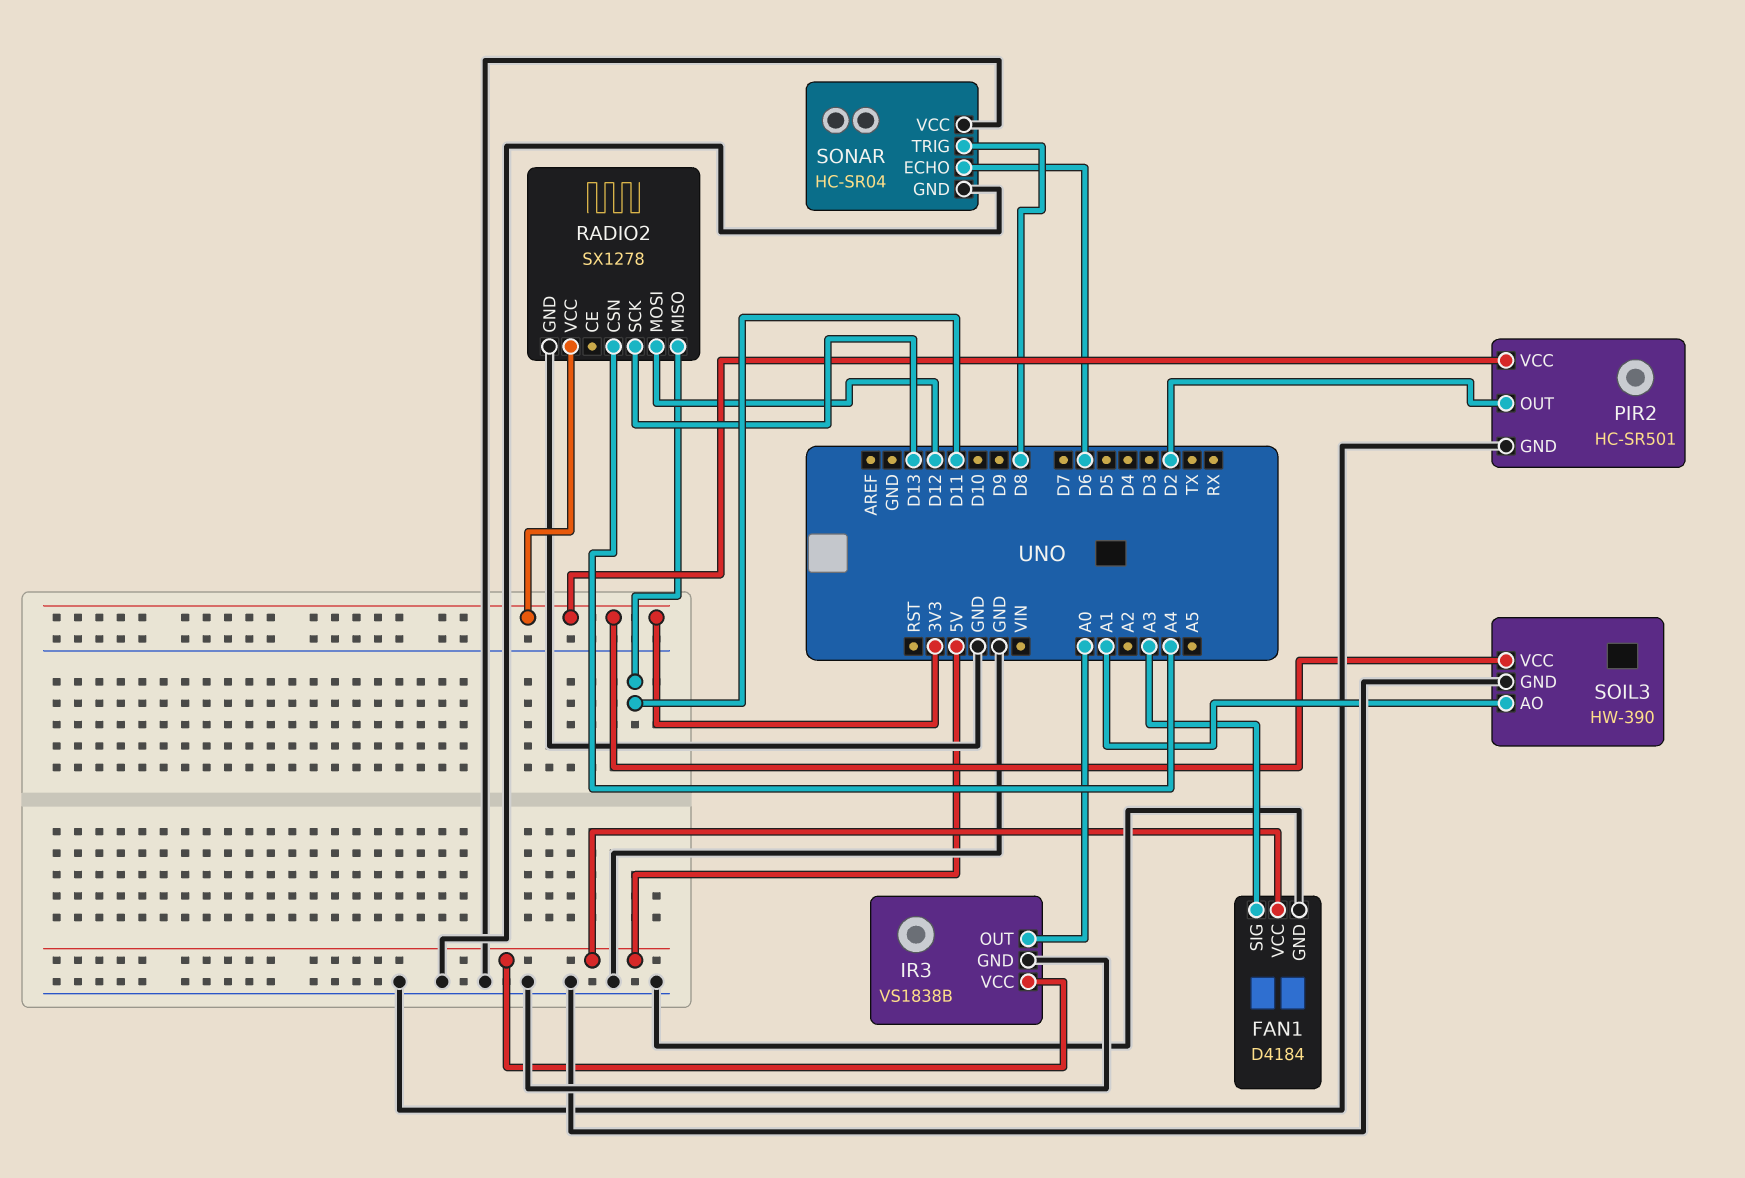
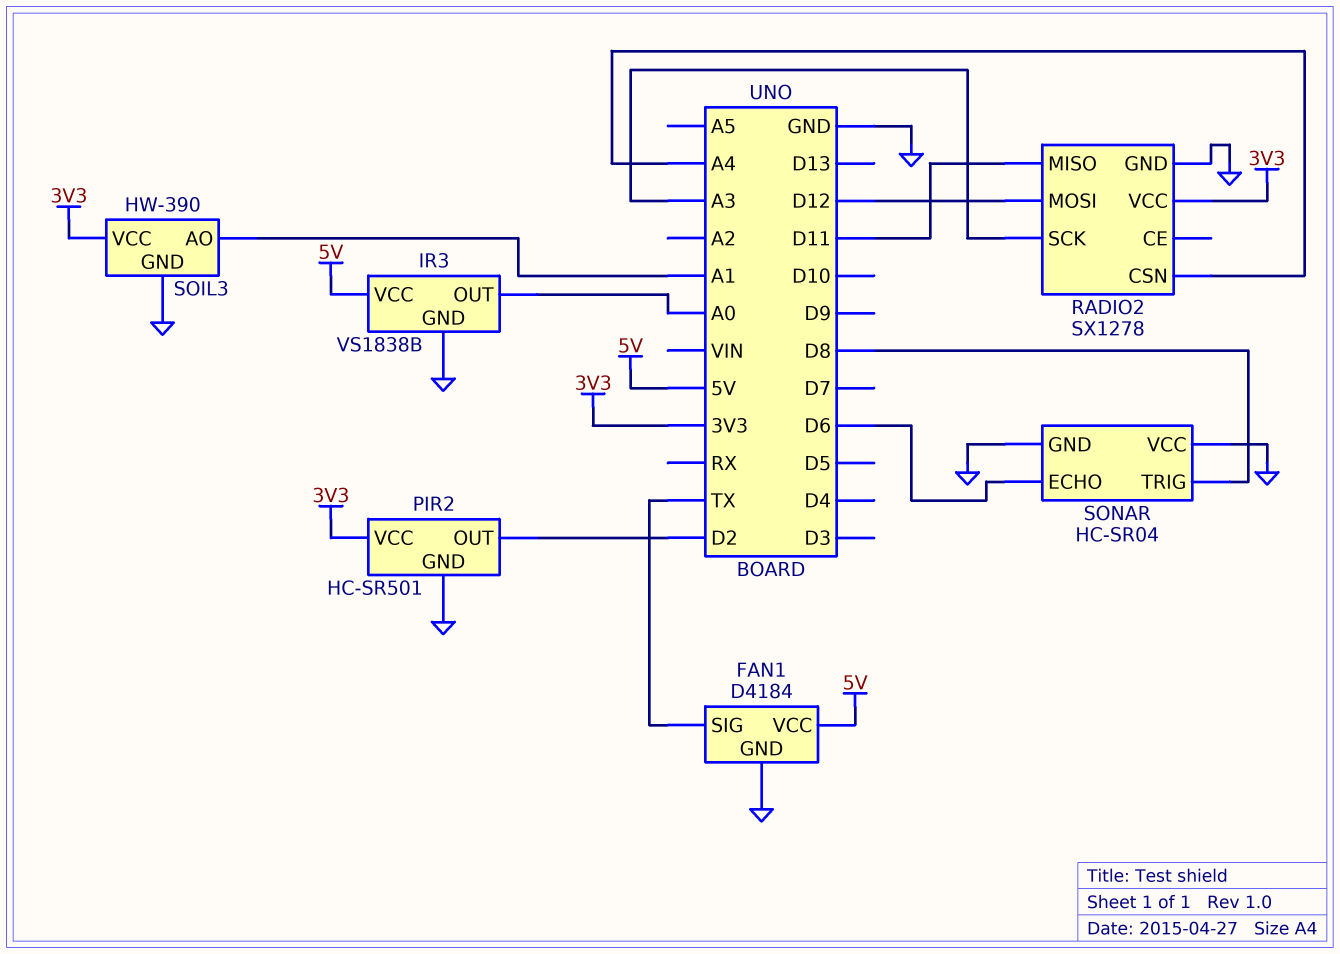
FAN1 pin SIG: A3 -> TX
RADIO2 pin SCK: D13 -> A3

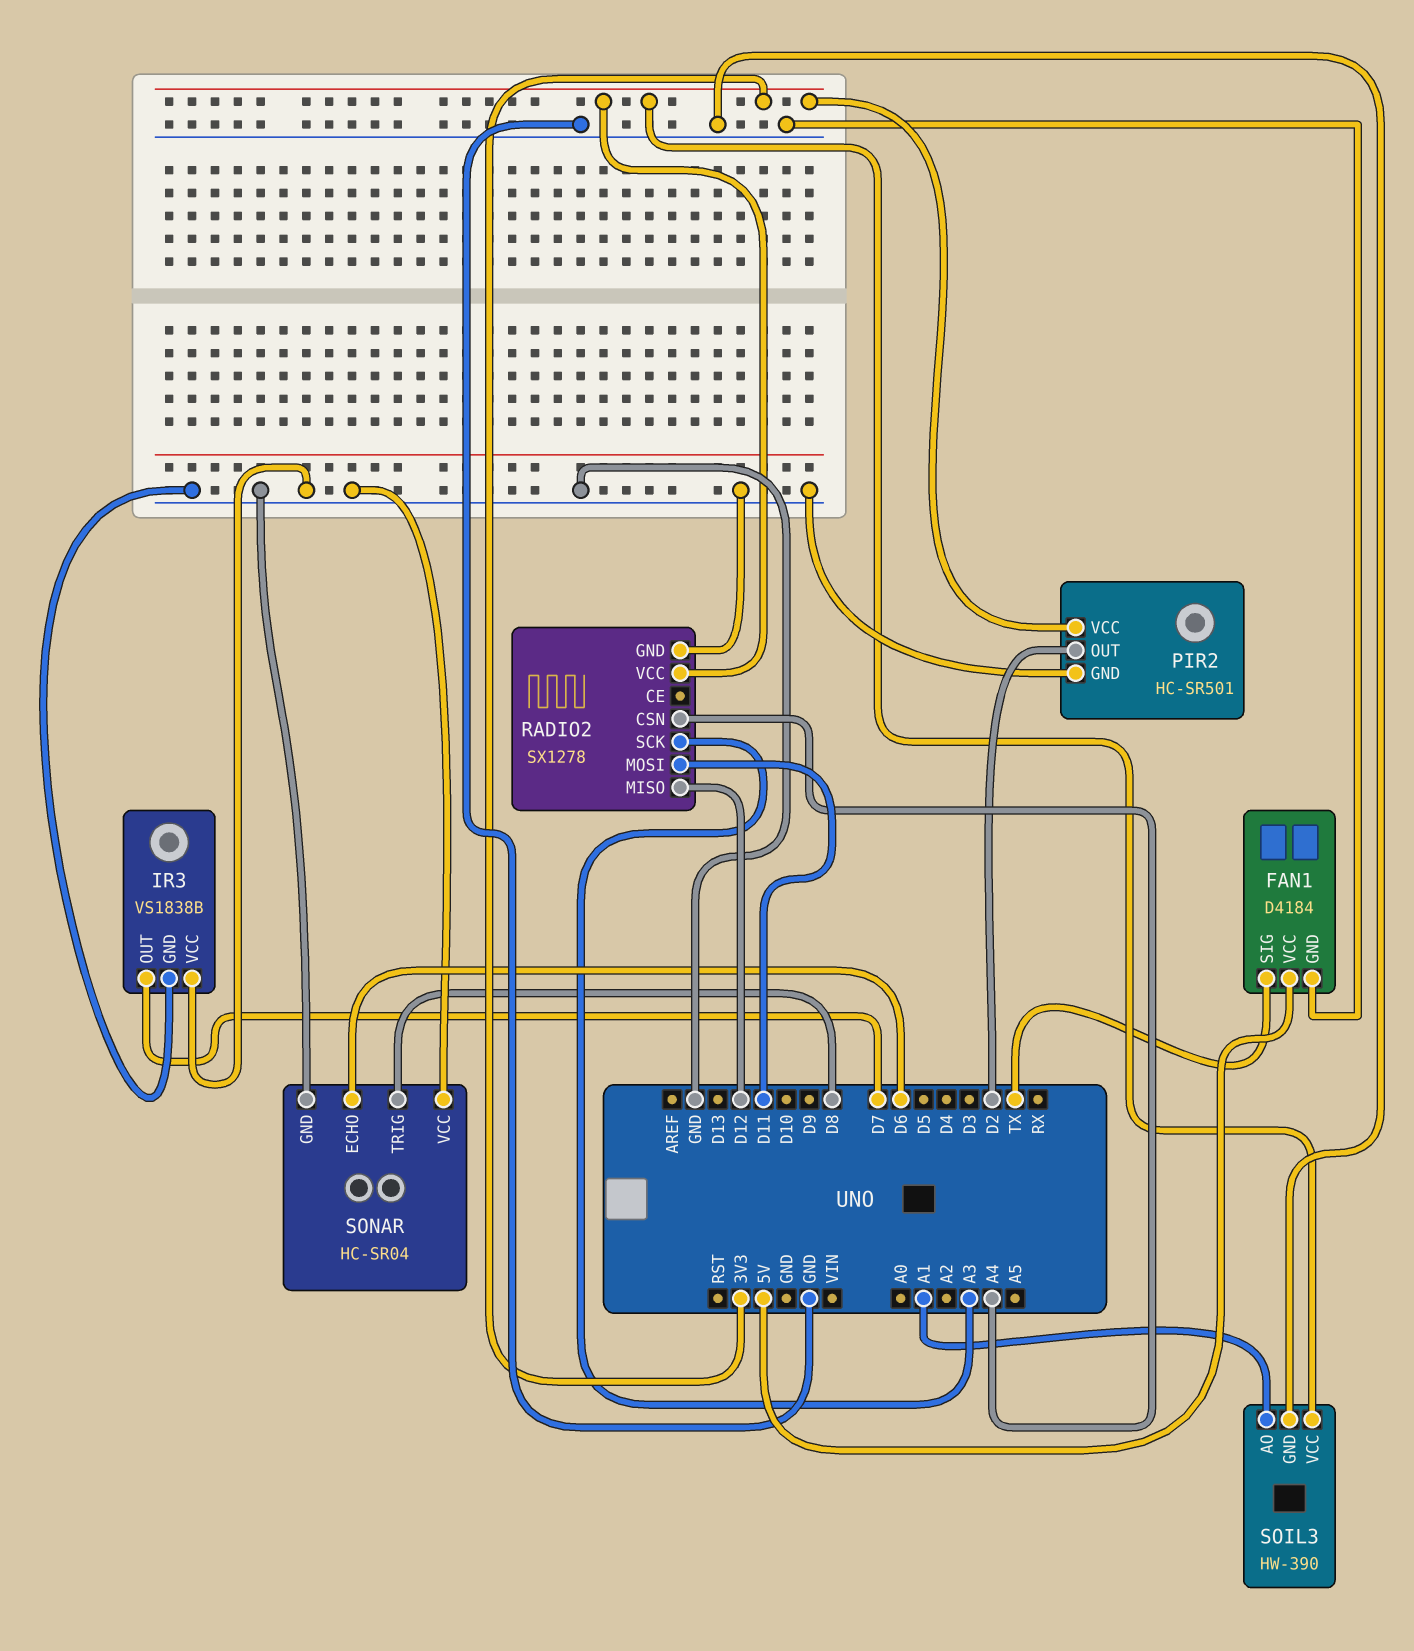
IR3 pin OUT: A0 -> D7
IR3 pin VCC: 5V -> GND
RADIO2 pin MISO: D11 -> D12
RADIO2 pin MOSI: D12 -> D11

